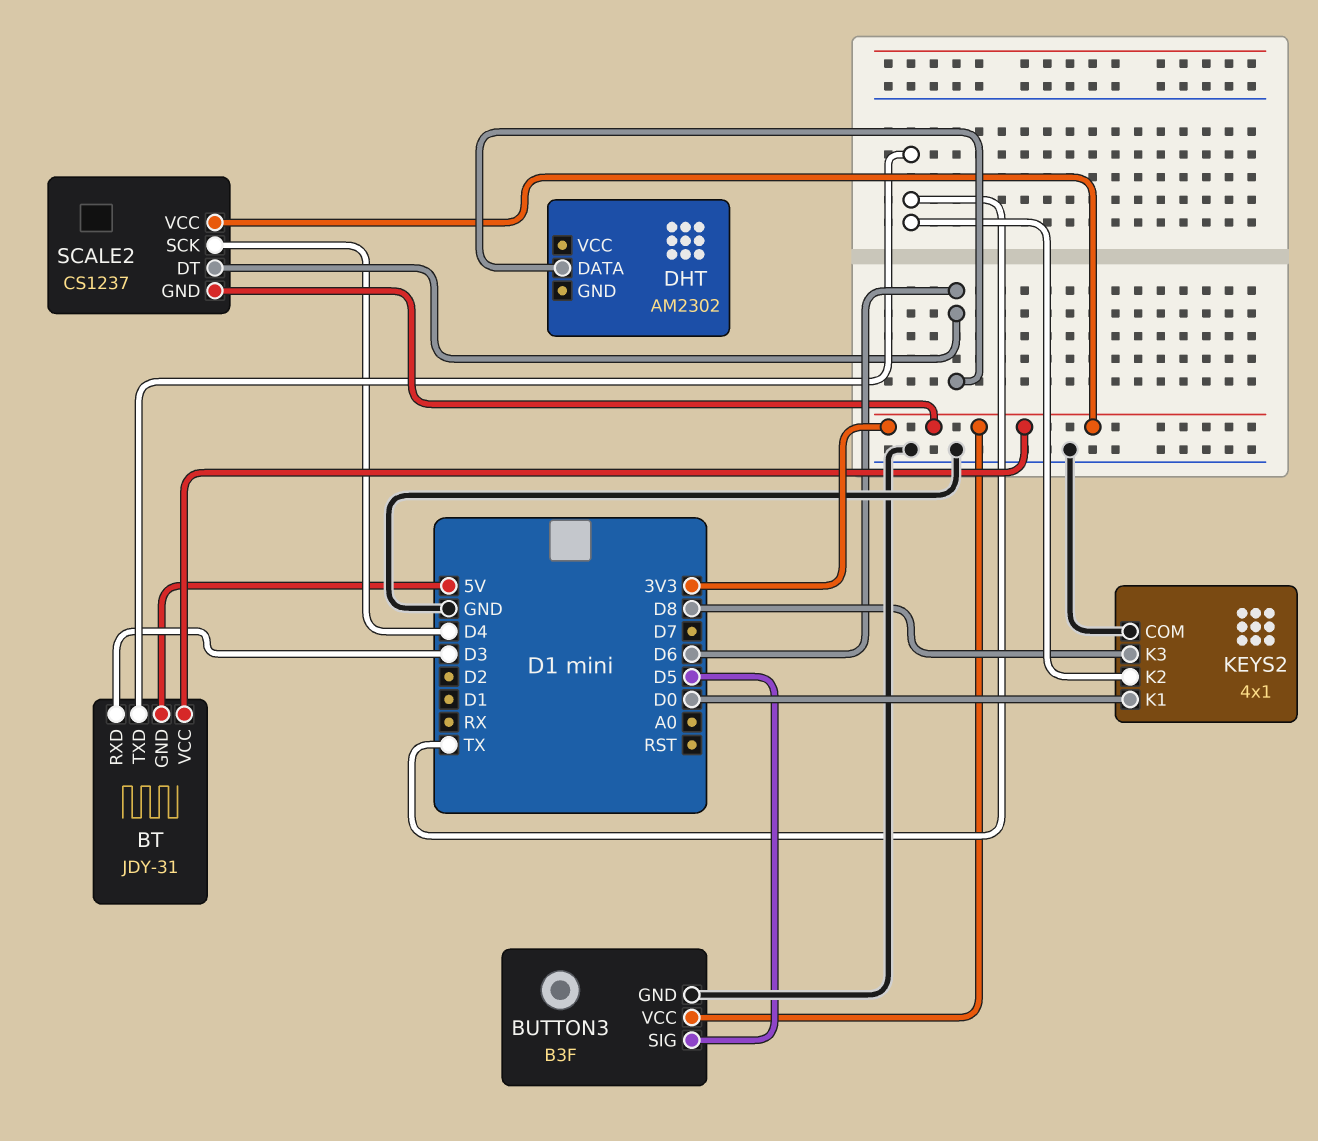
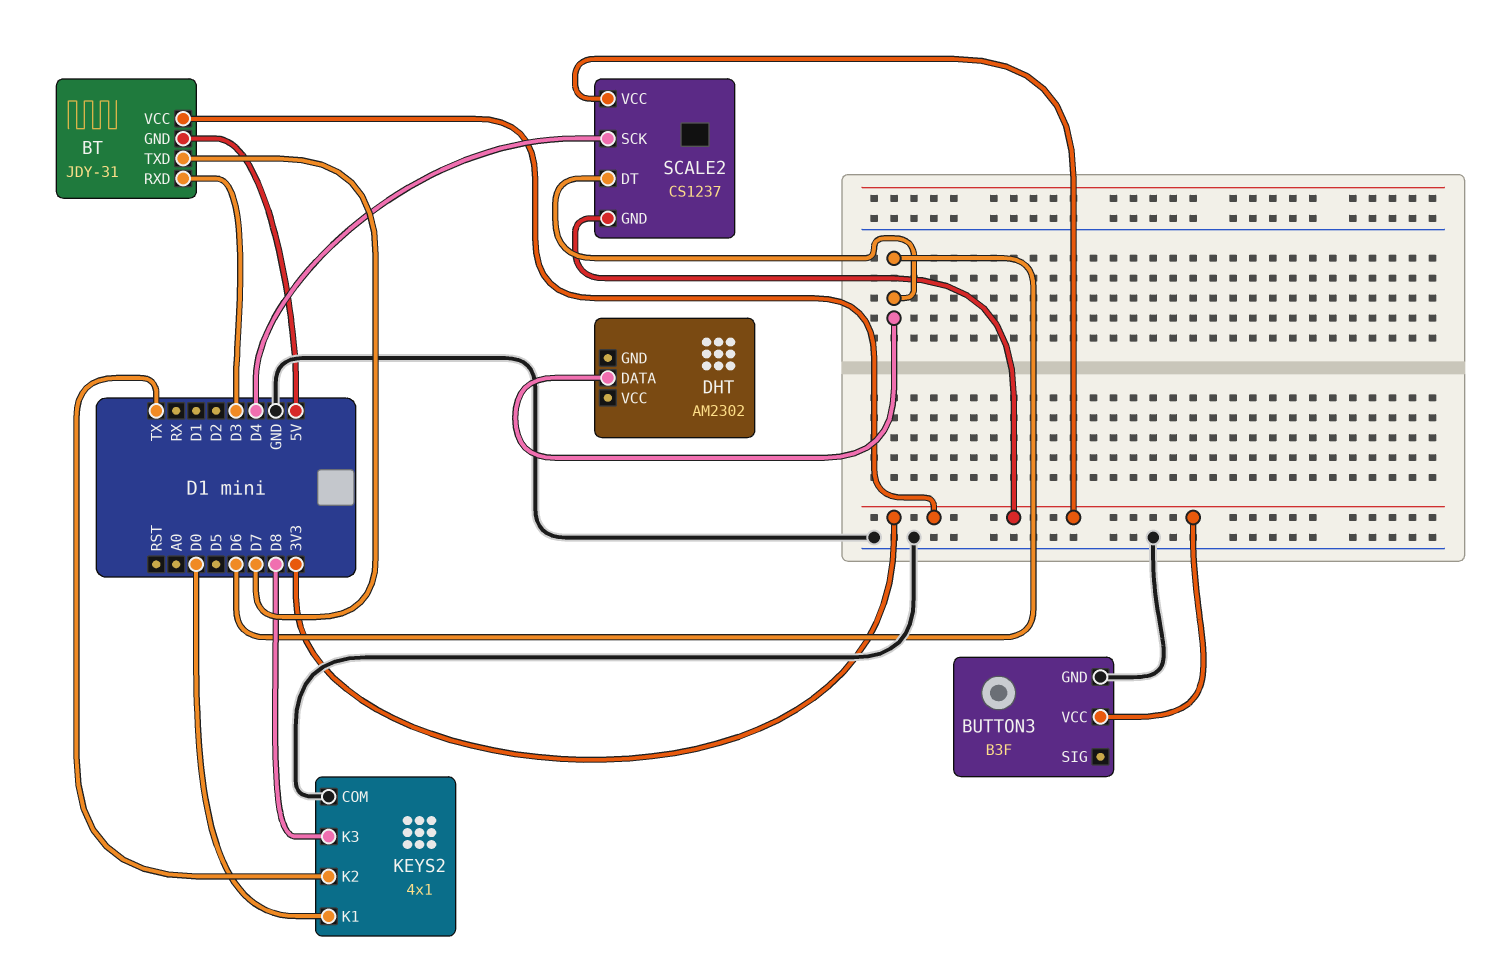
BT pin TXD: TX -> D7
BUTTON3 pin SIG: D5 -> none

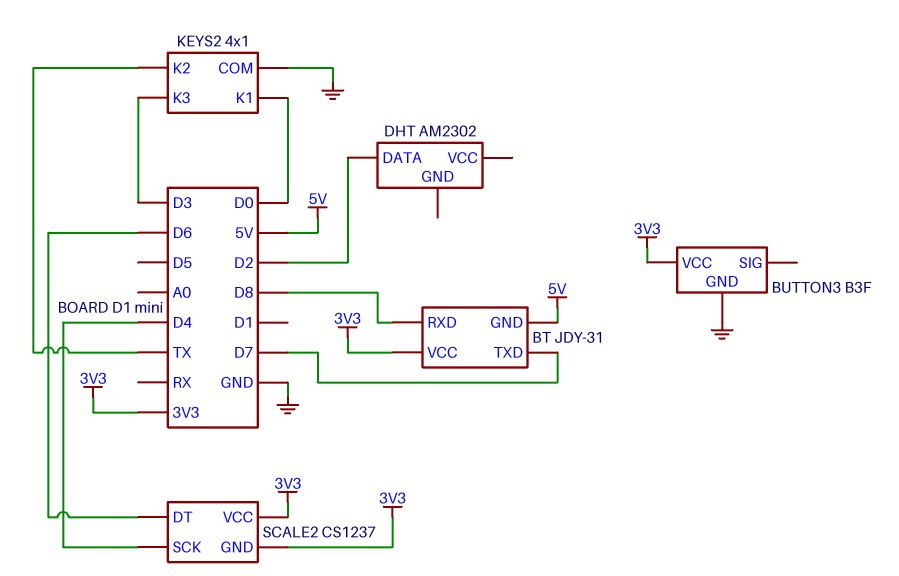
BT pin RXD: D3 -> D8
DHT pin DATA: D6 -> D2
KEYS2 pin K3: D8 -> D3

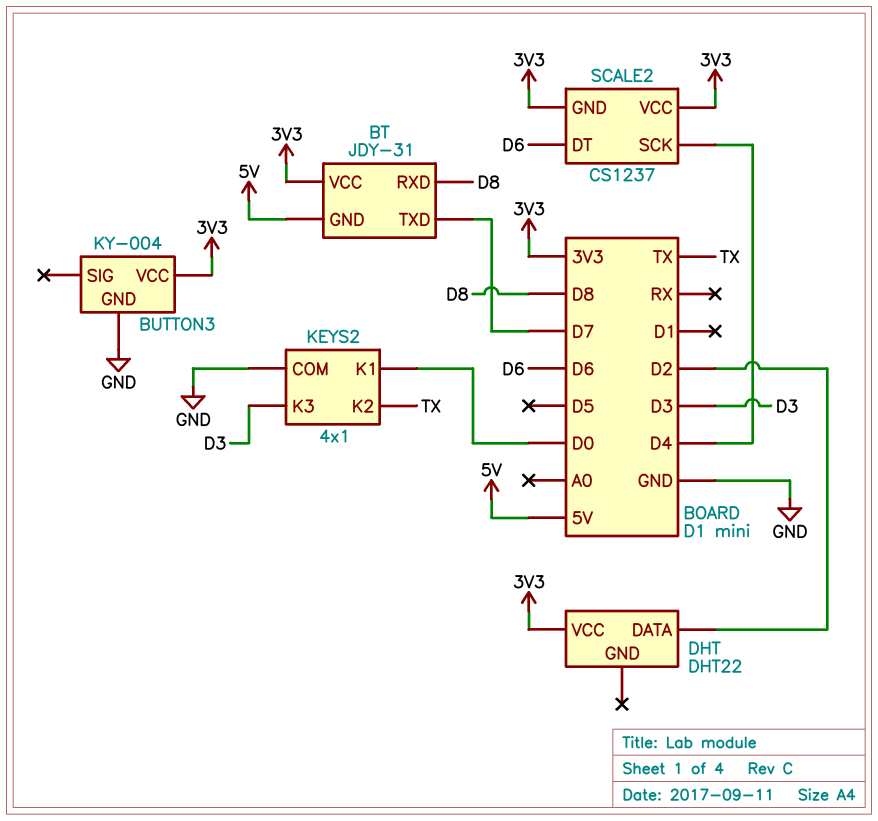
BUTTON3: B3F -> KY-004
DHT: AM2302 -> DHT22
DHT pin VCC: none -> 3V3

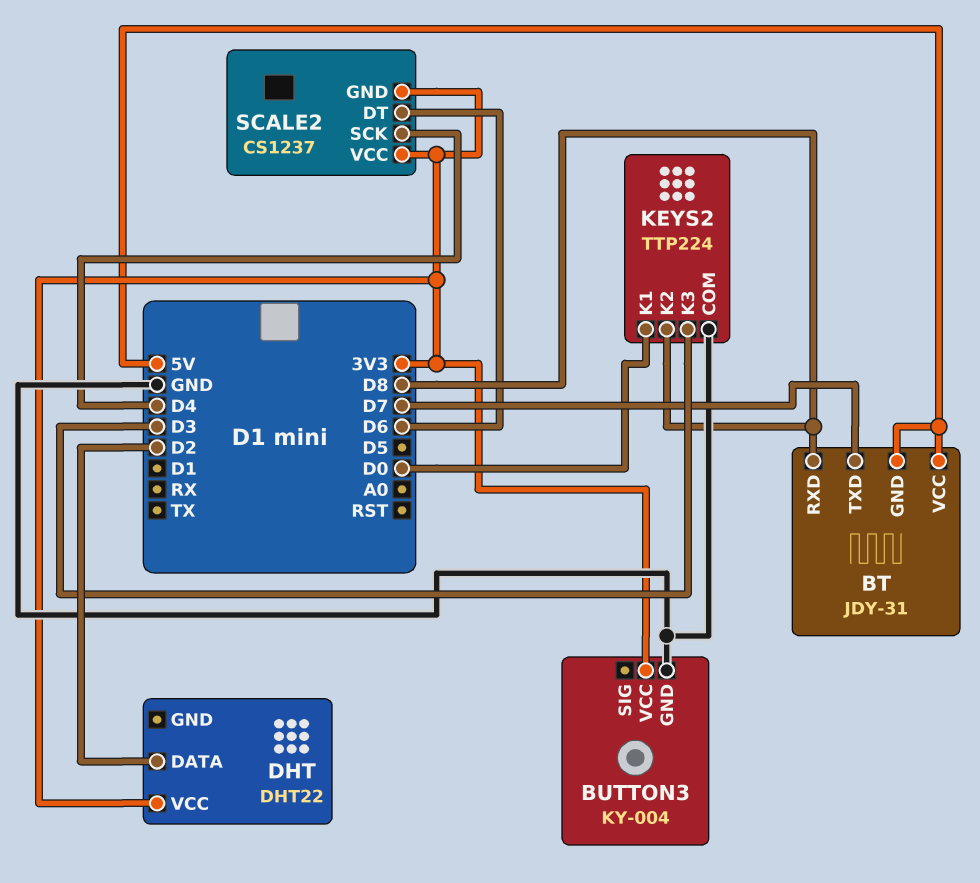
BT pin VCC: 3V3 -> 5V
KEYS2: 4x1 -> TTP224
KEYS2 pin K2: TX -> D8

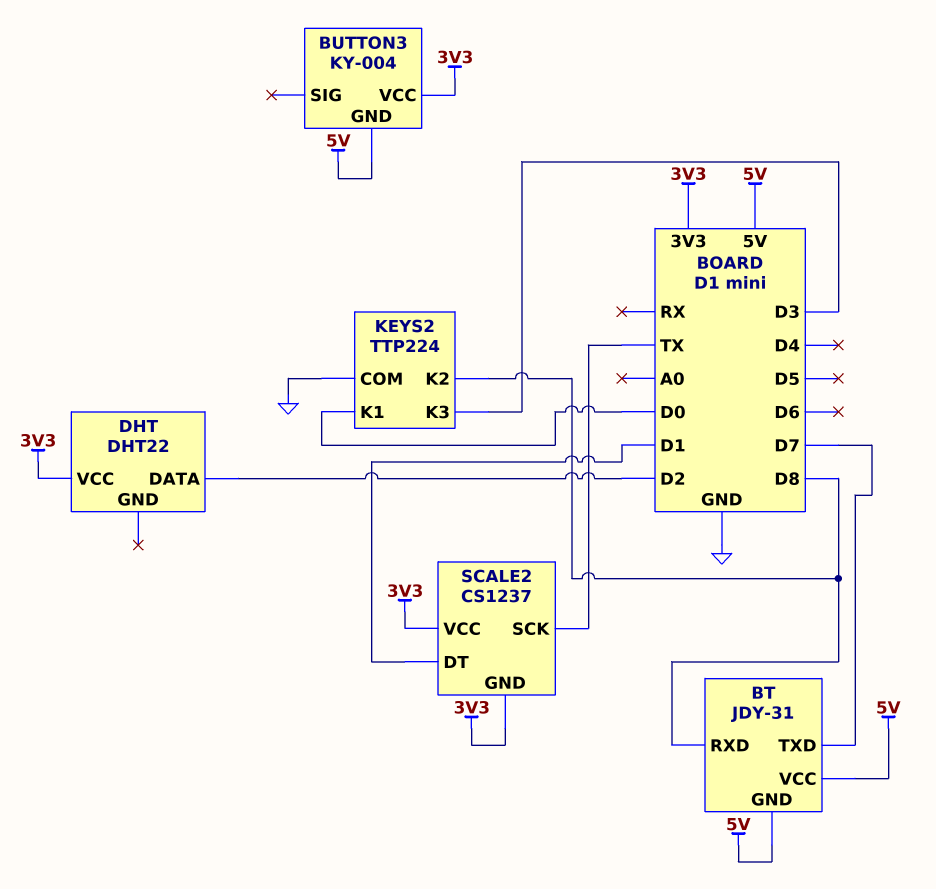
BUTTON3 pin GND: GND -> 5V
SCALE2 pin DT: D6 -> D1
SCALE2 pin SCK: D4 -> TX

